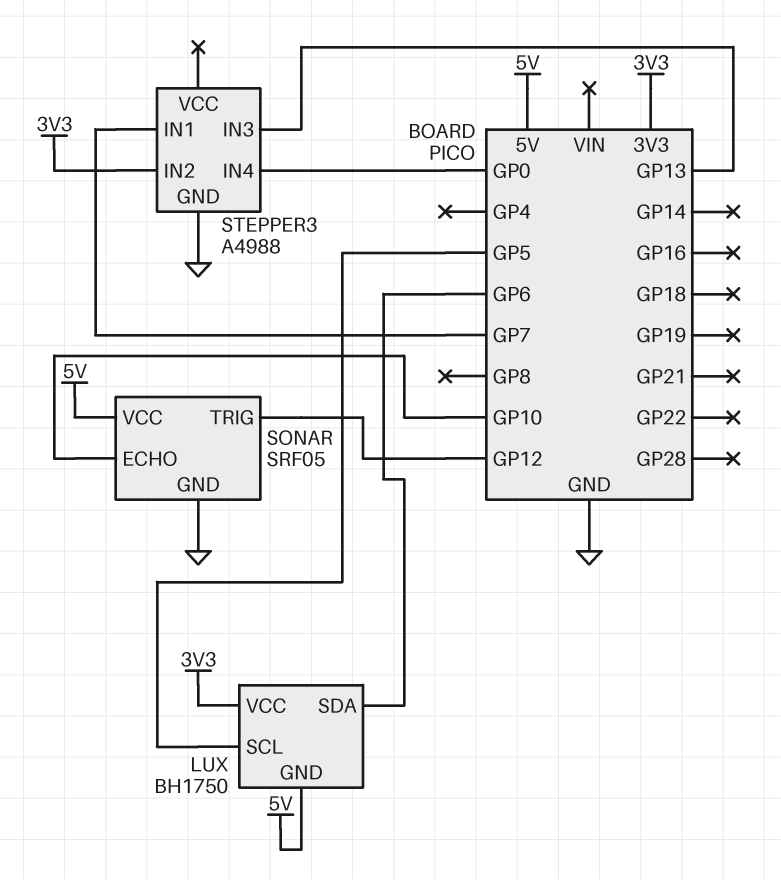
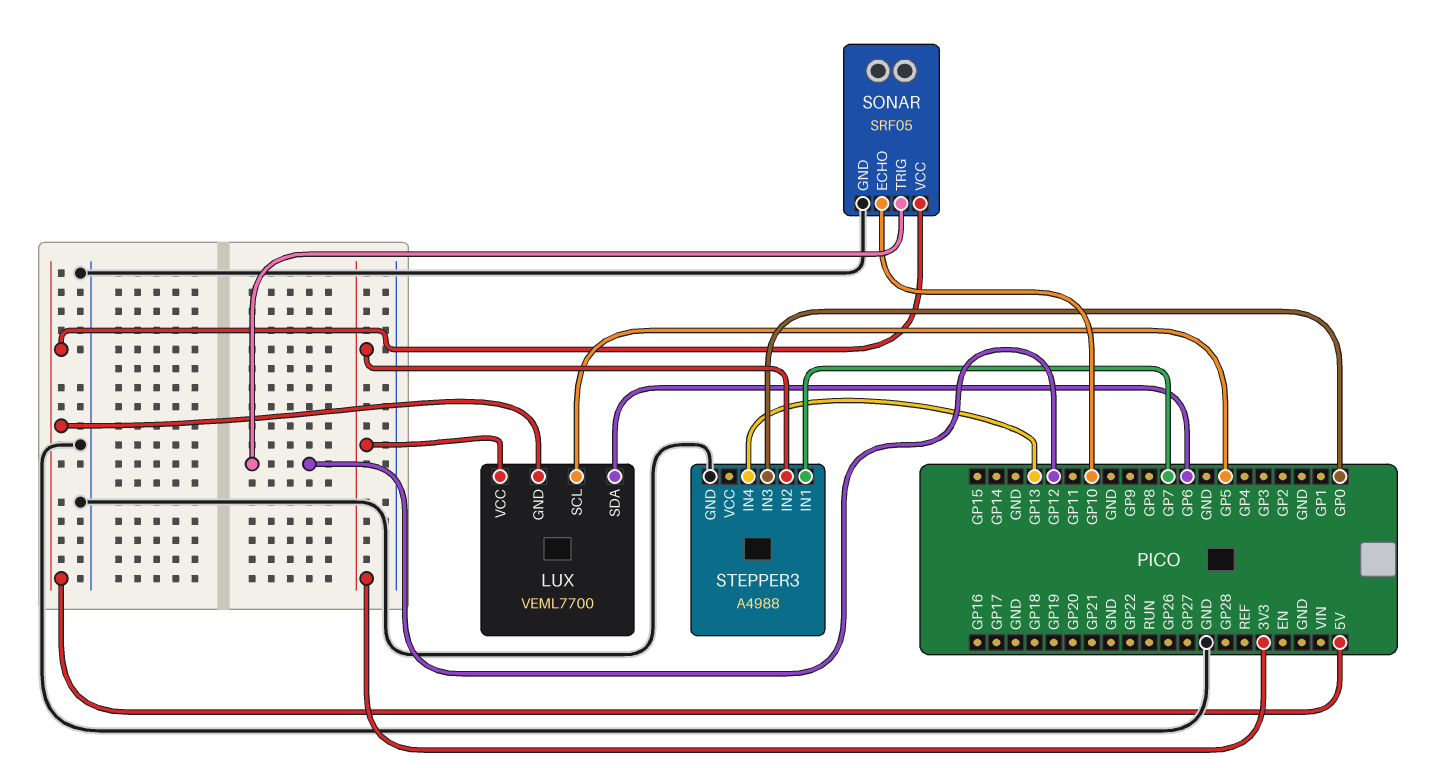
LUX: BH1750 -> VEML7700
STEPPER3 pin IN3: GP13 -> GP0
STEPPER3 pin IN4: GP0 -> GP13

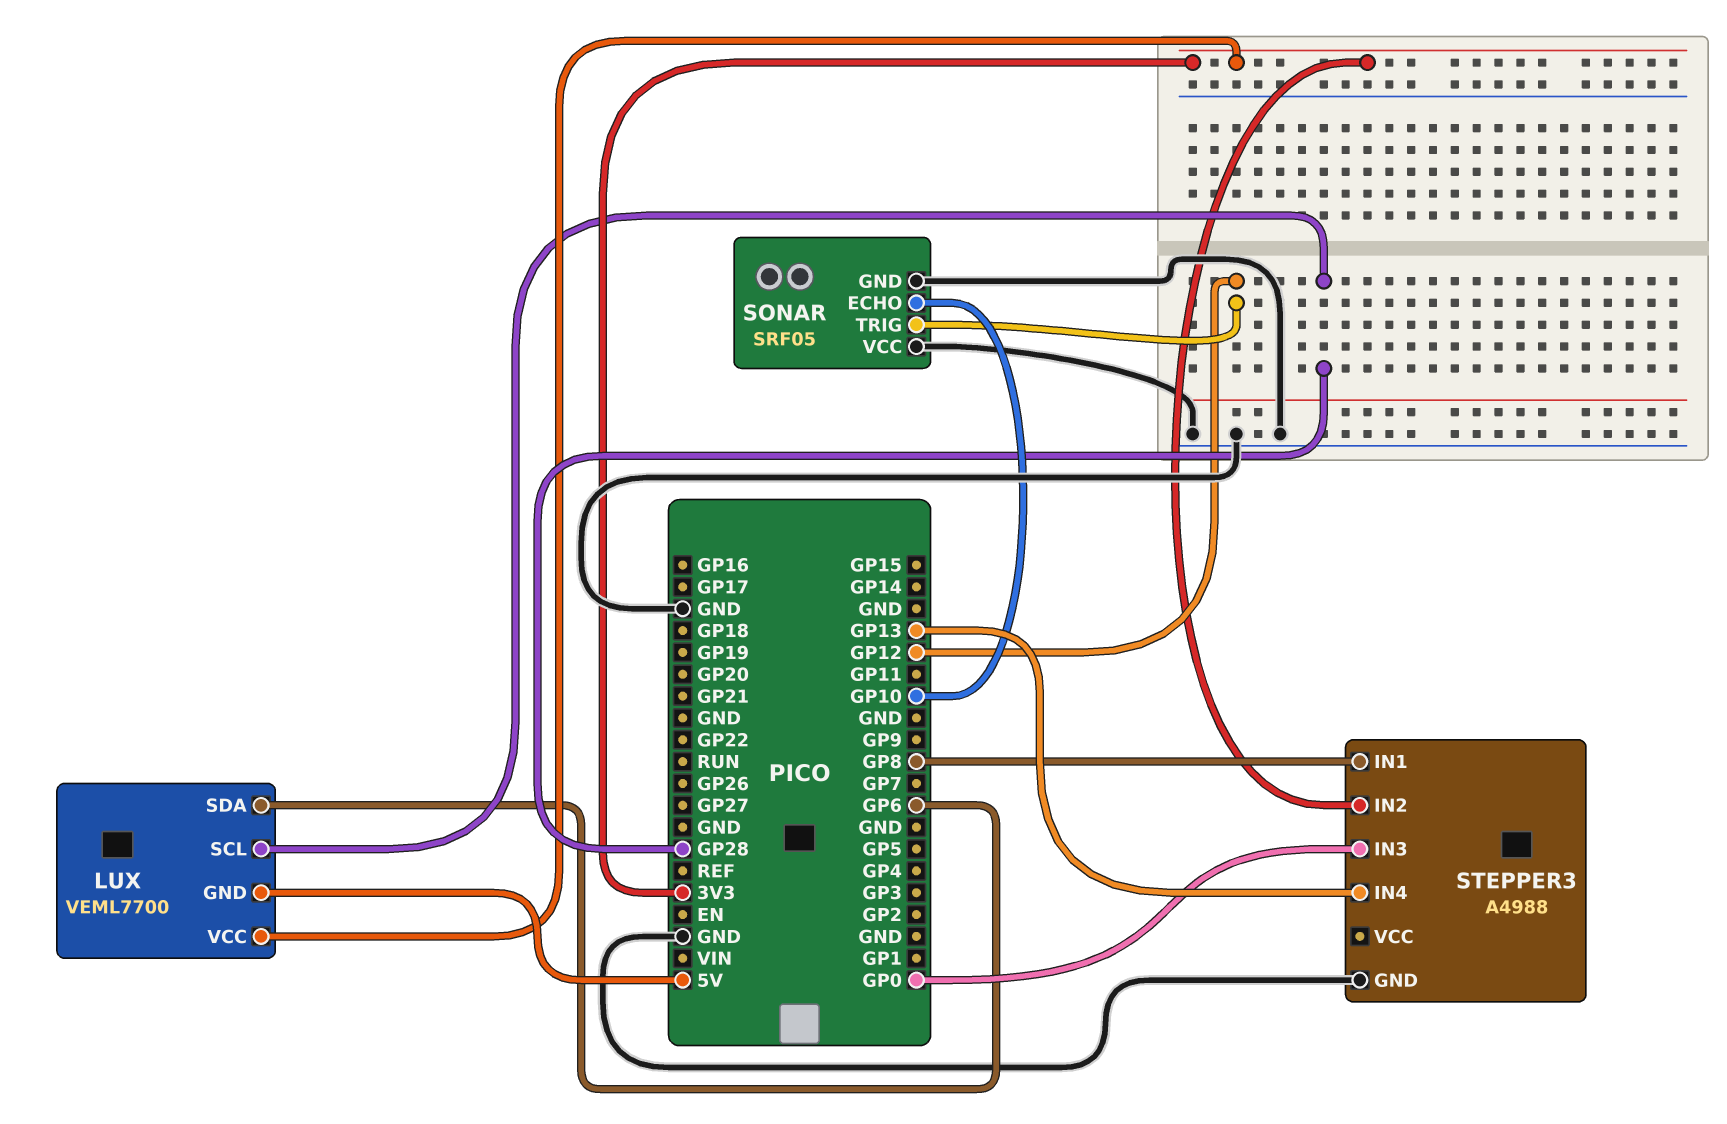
LUX pin SCL: GP5 -> GP28
SONAR pin VCC: 5V -> GND
STEPPER3 pin IN1: GP7 -> GP8

